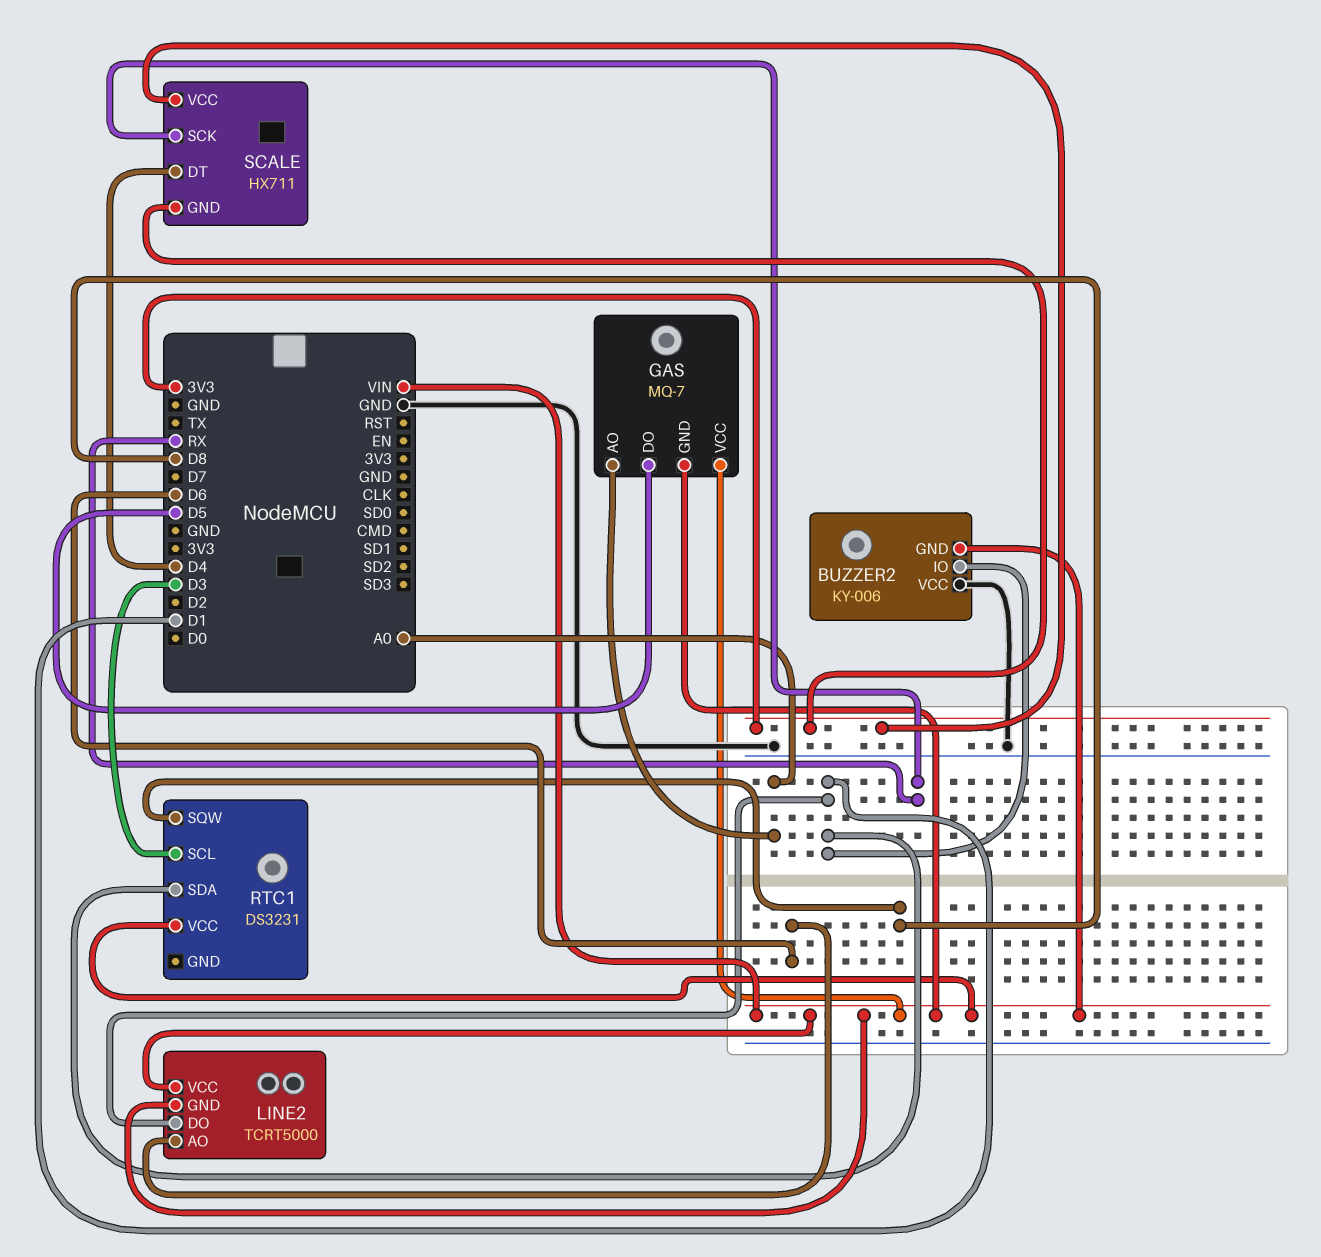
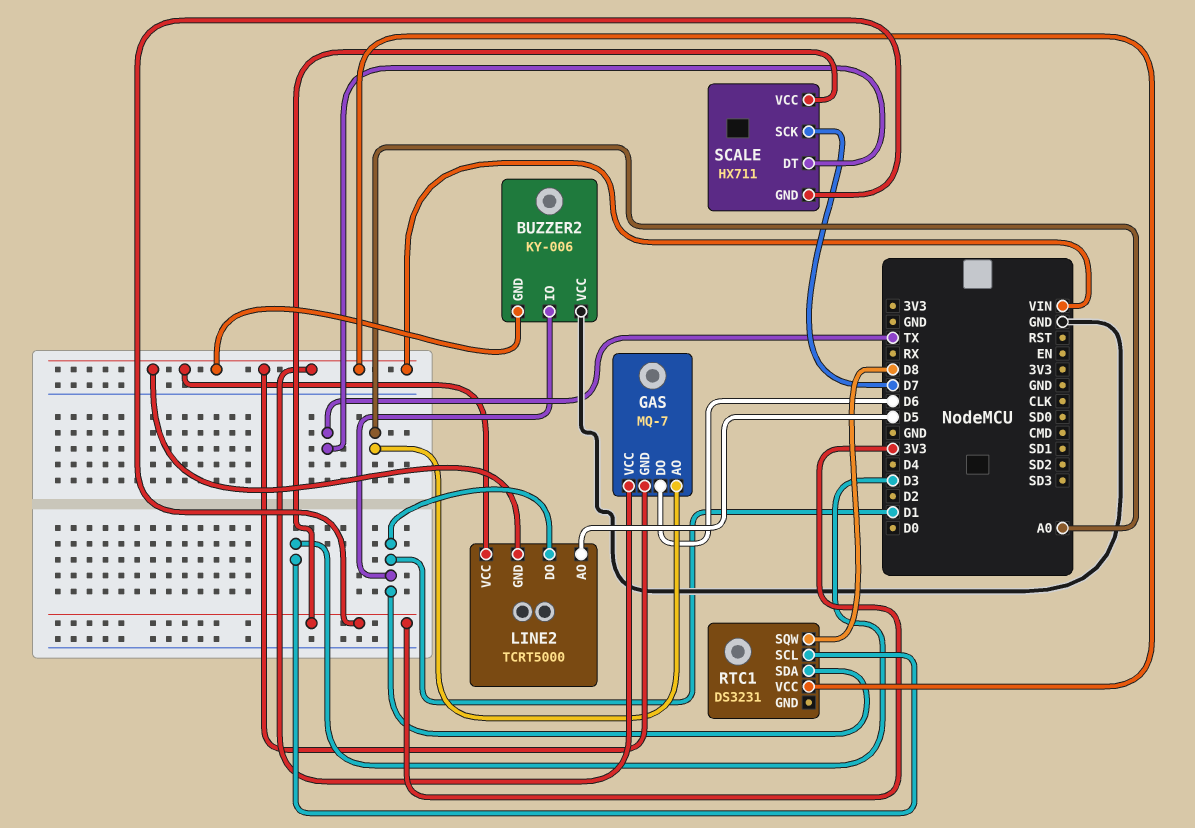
GAS pin DO: D5 -> D6
LINE2 pin AO: D6 -> D5
SCALE pin DT: D4 -> TX
SCALE pin SCK: RX -> D7

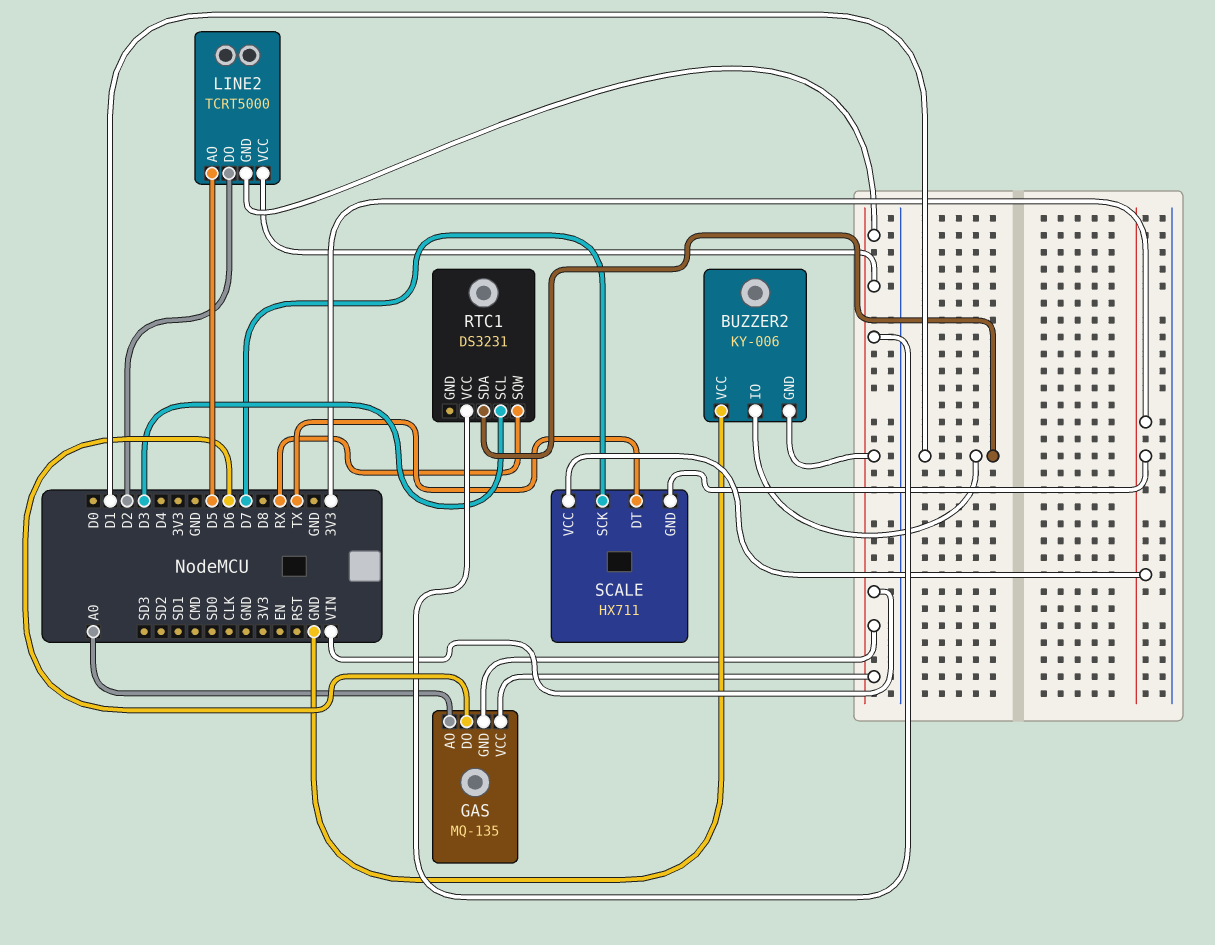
GAS: MQ-7 -> MQ-135
LINE2 pin DO: D1 -> D2
RTC1 pin SQW: D8 -> RX

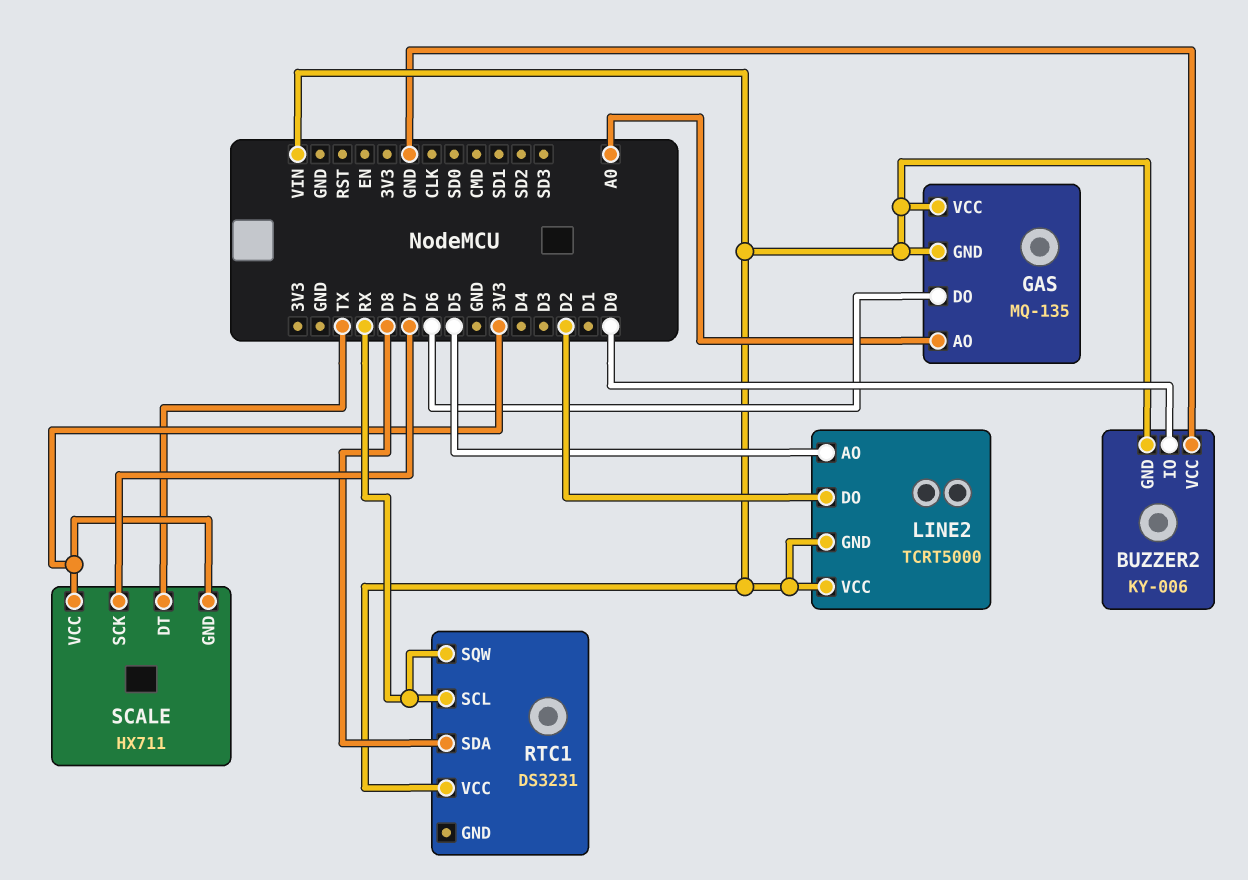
BUZZER2 pin IO: D1 -> D0
RTC1 pin SCL: D3 -> RX
RTC1 pin SDA: D1 -> D8

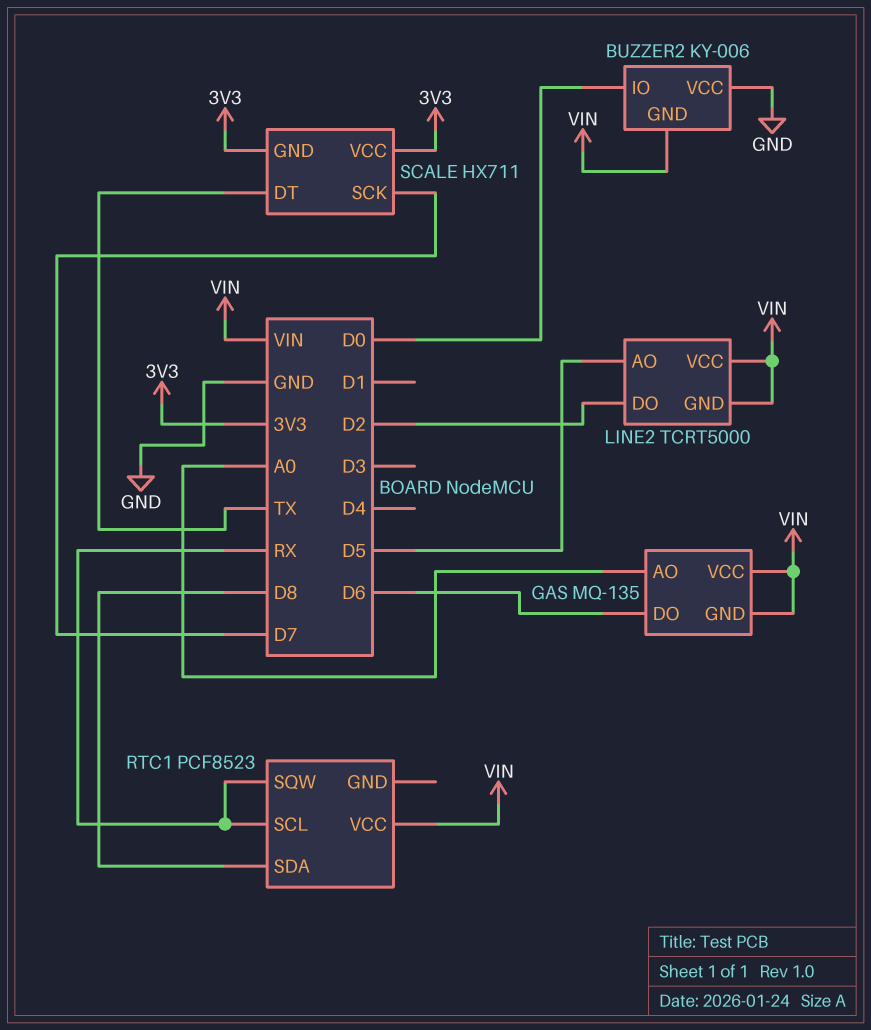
RTC1: DS3231 -> PCF8523

